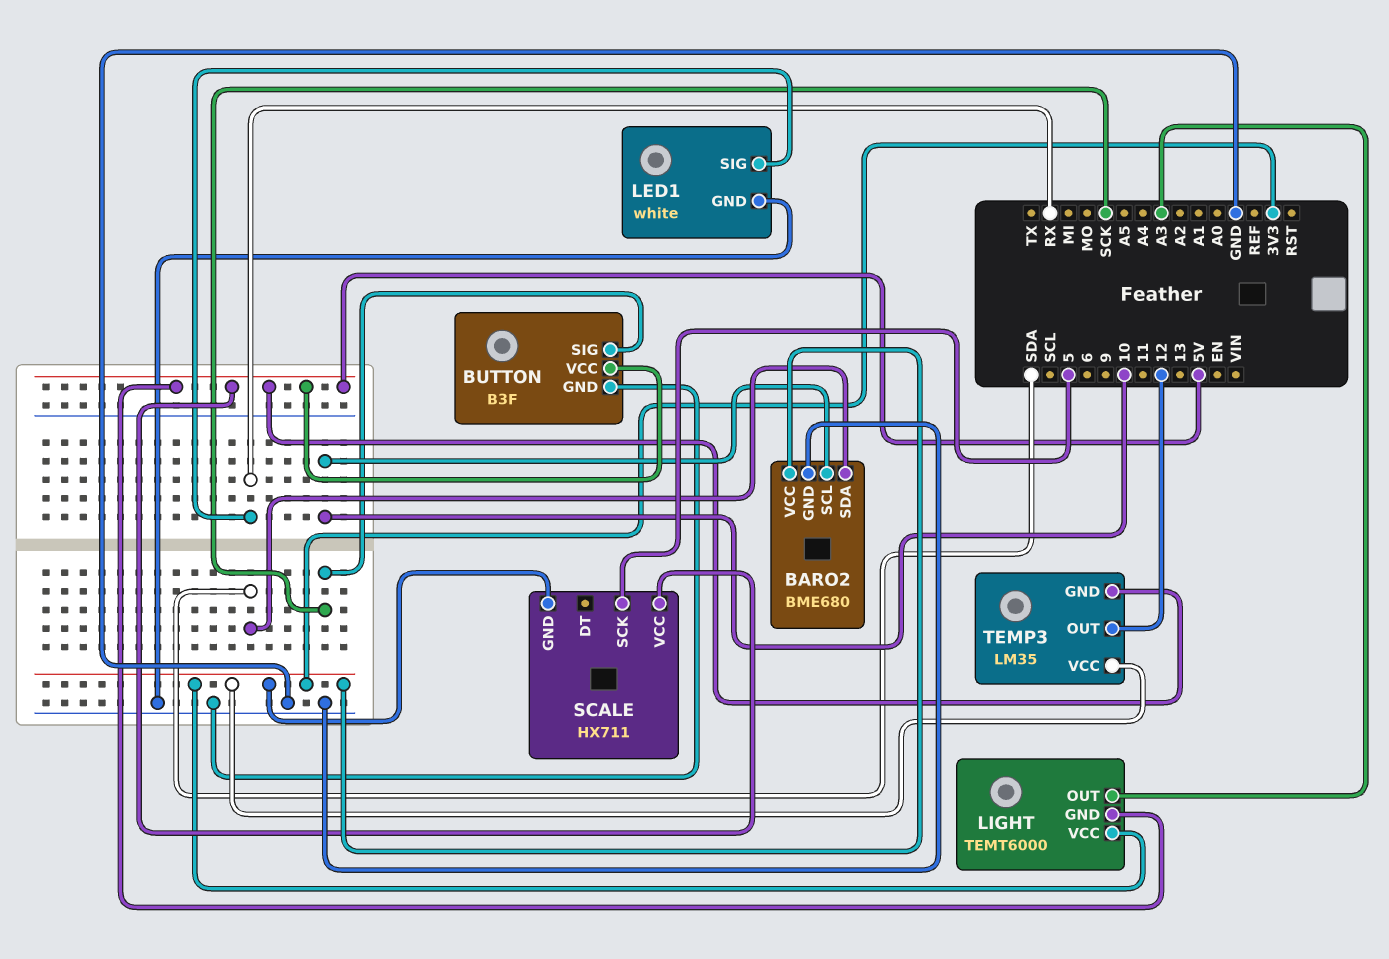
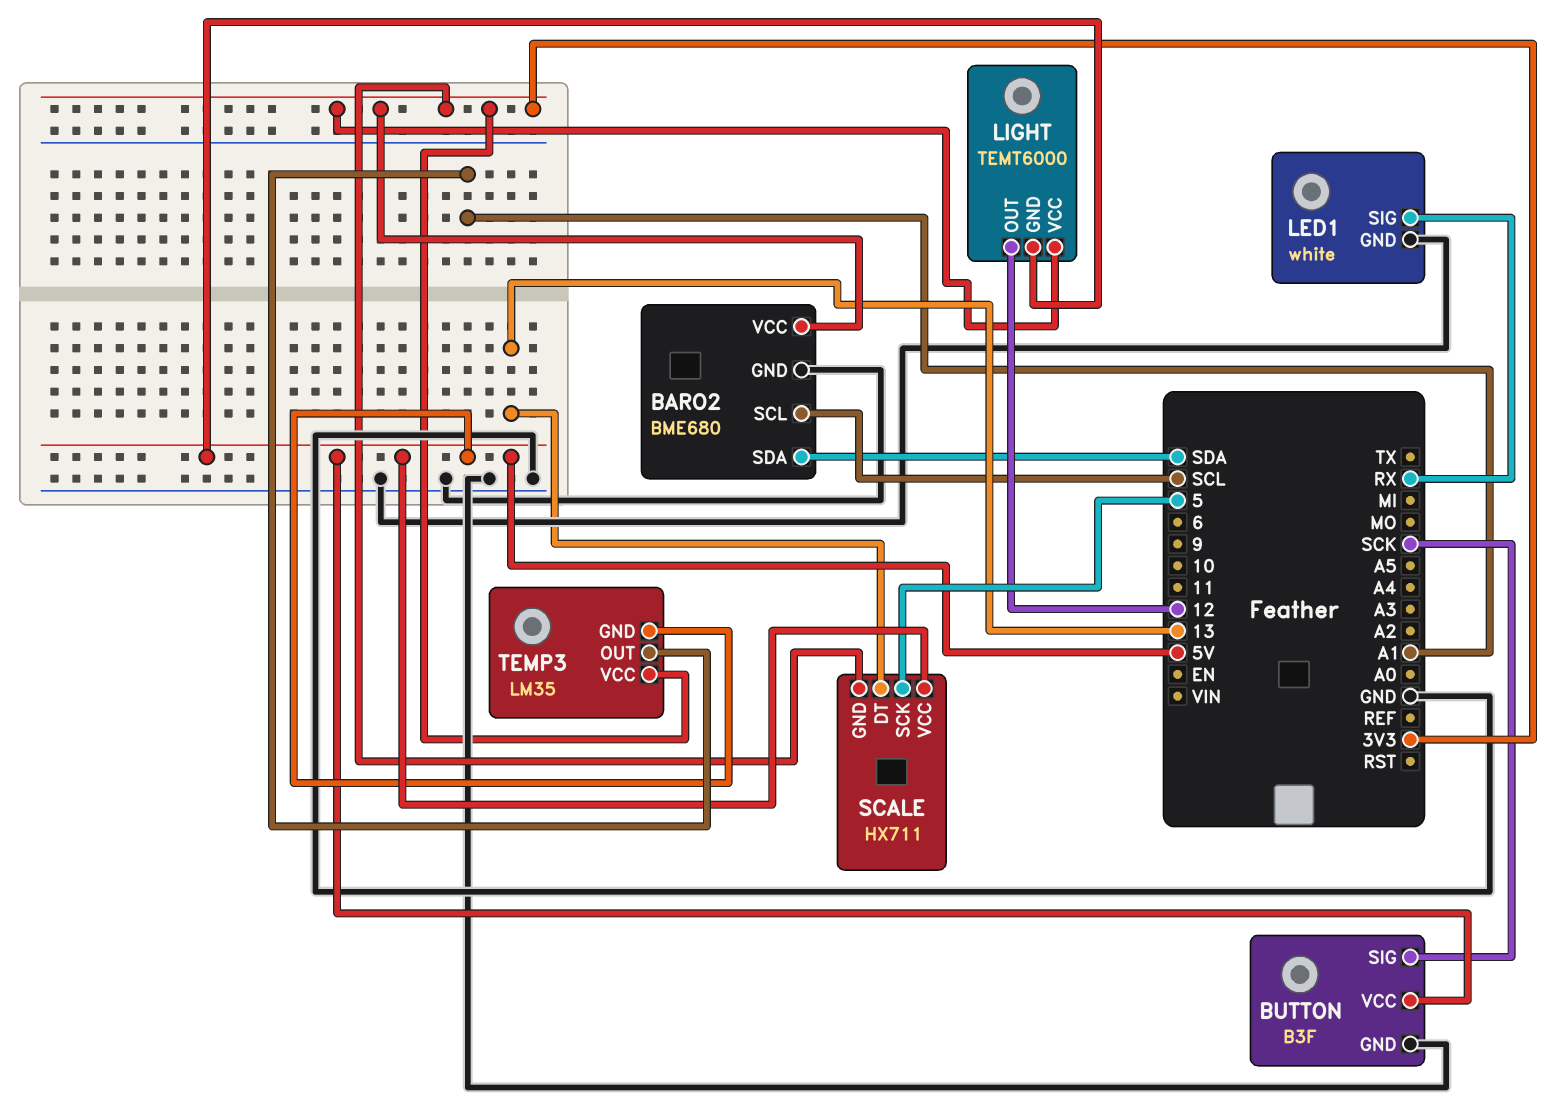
BARO2 pin SCL: 10 -> SCL
LIGHT pin OUT: A3 -> 12
SCALE pin DT: none -> 13
TEMP3 pin OUT: 12 -> A1

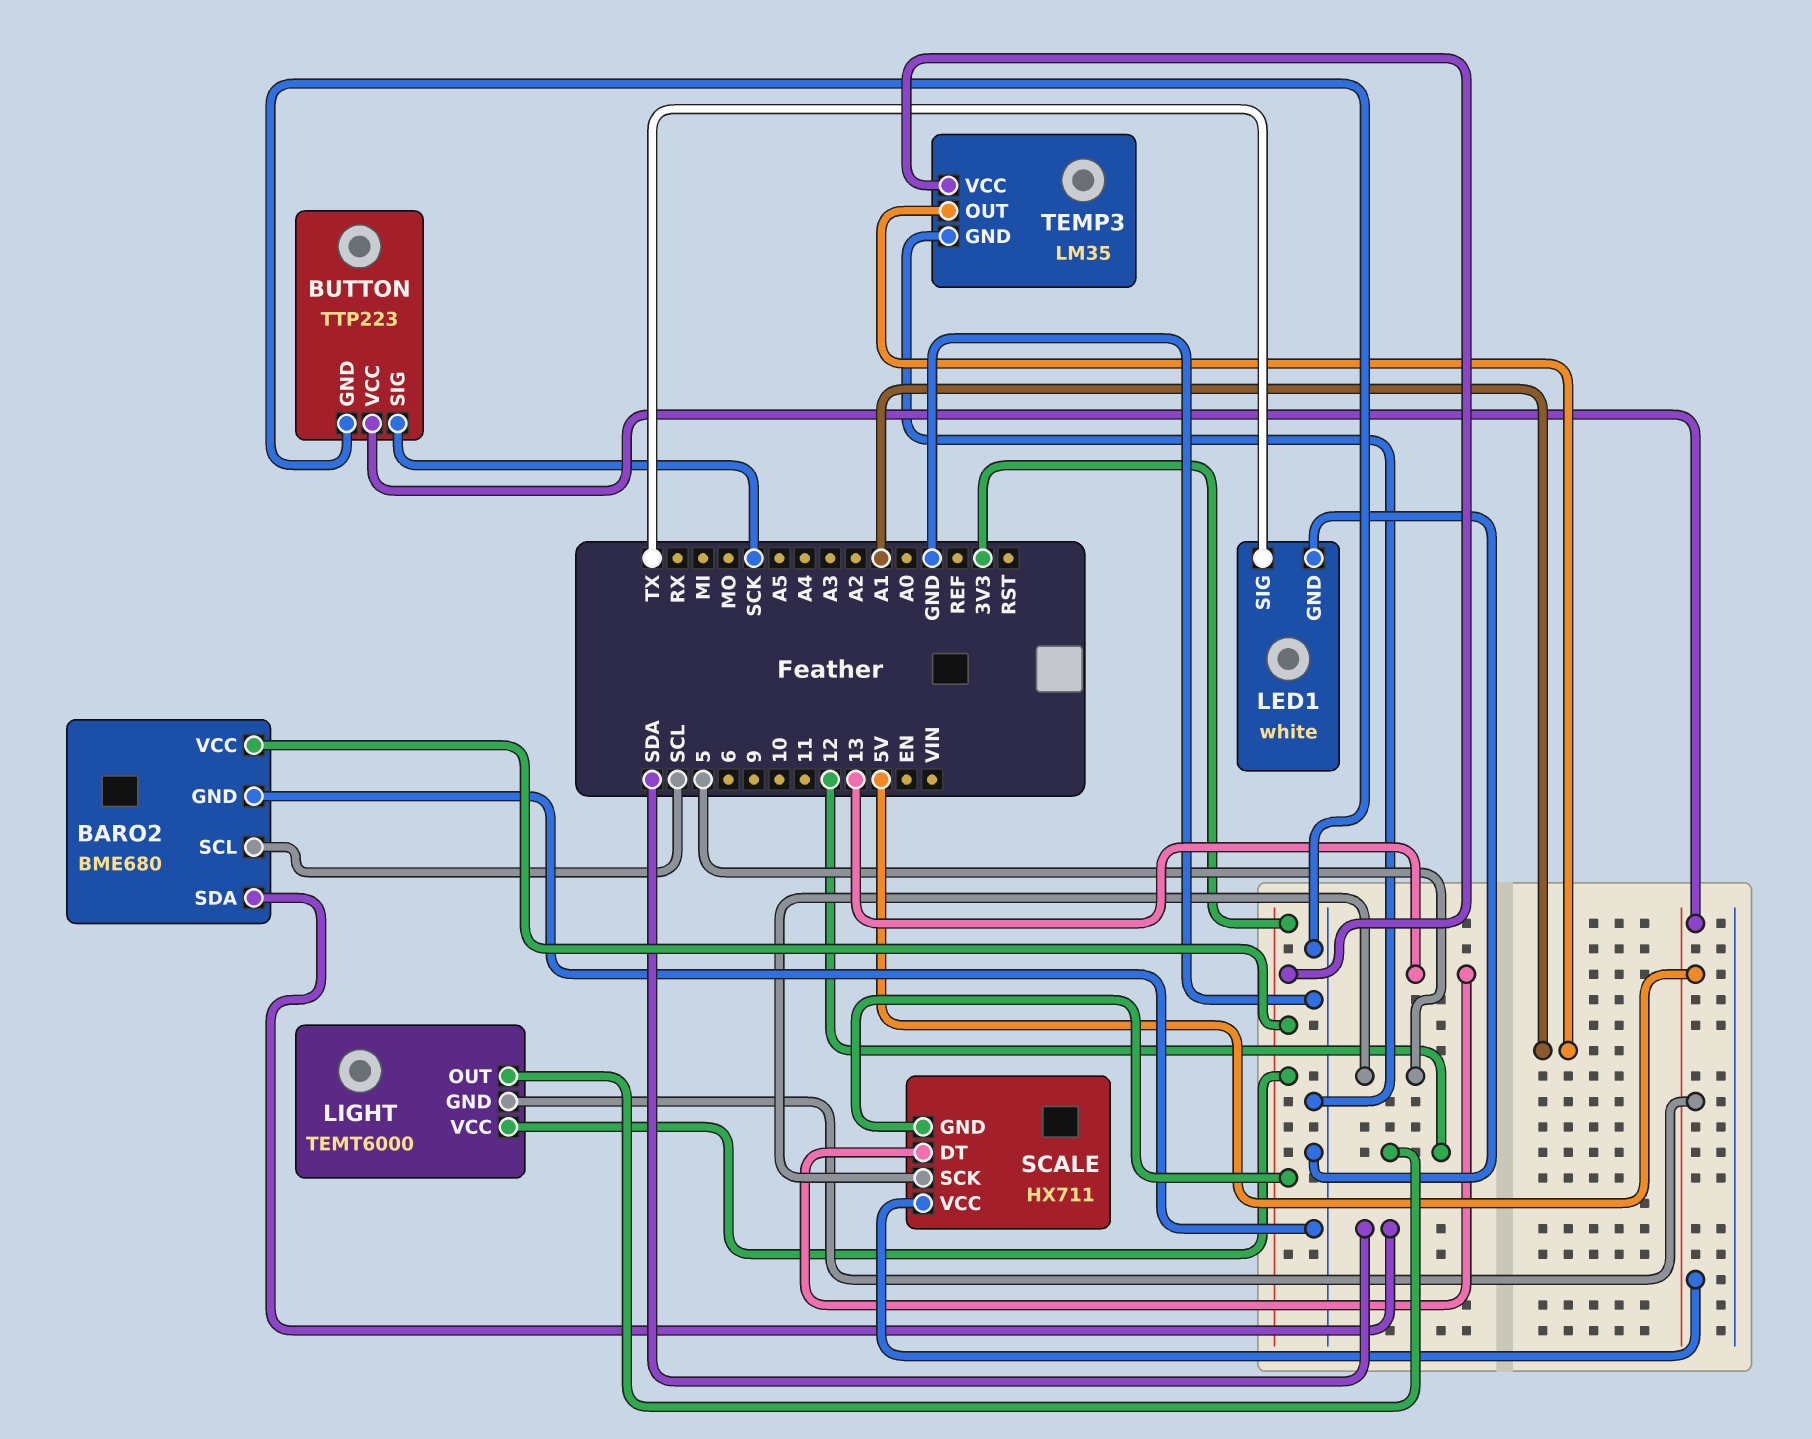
BUTTON: B3F -> TTP223
LED1 pin SIG: RX -> TX
TEMP3 pin GND: 5V -> GND

